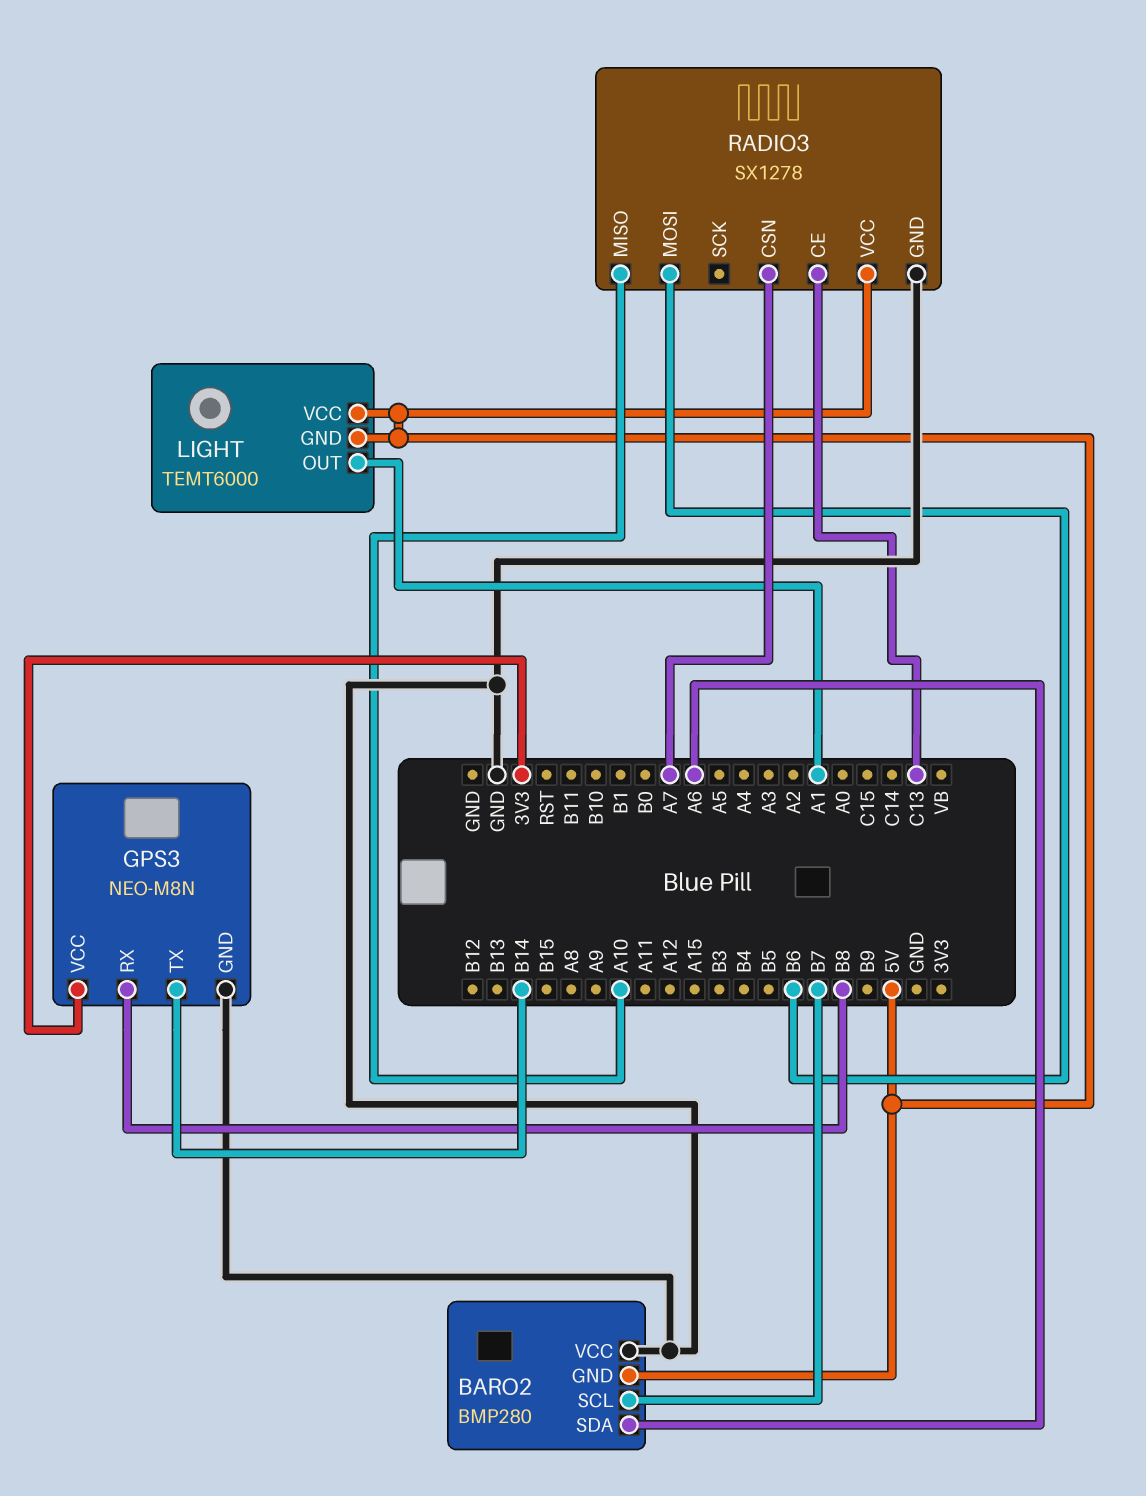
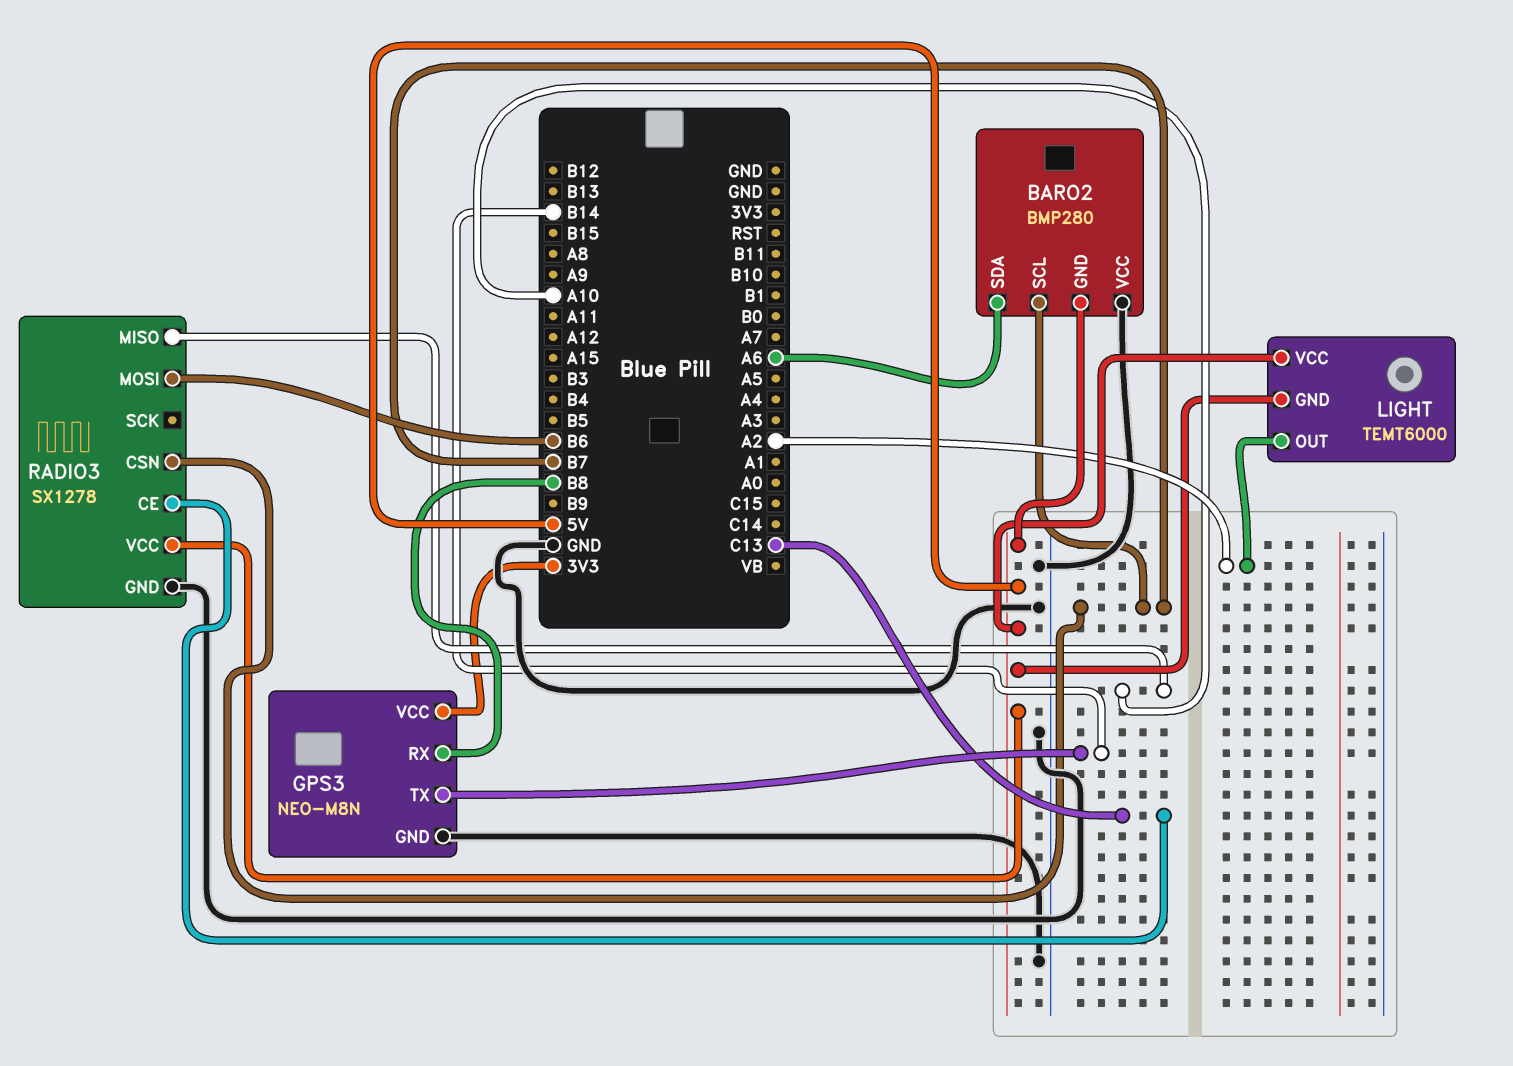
LIGHT pin OUT: A1 -> A2
RADIO3 pin CSN: A7 -> B7

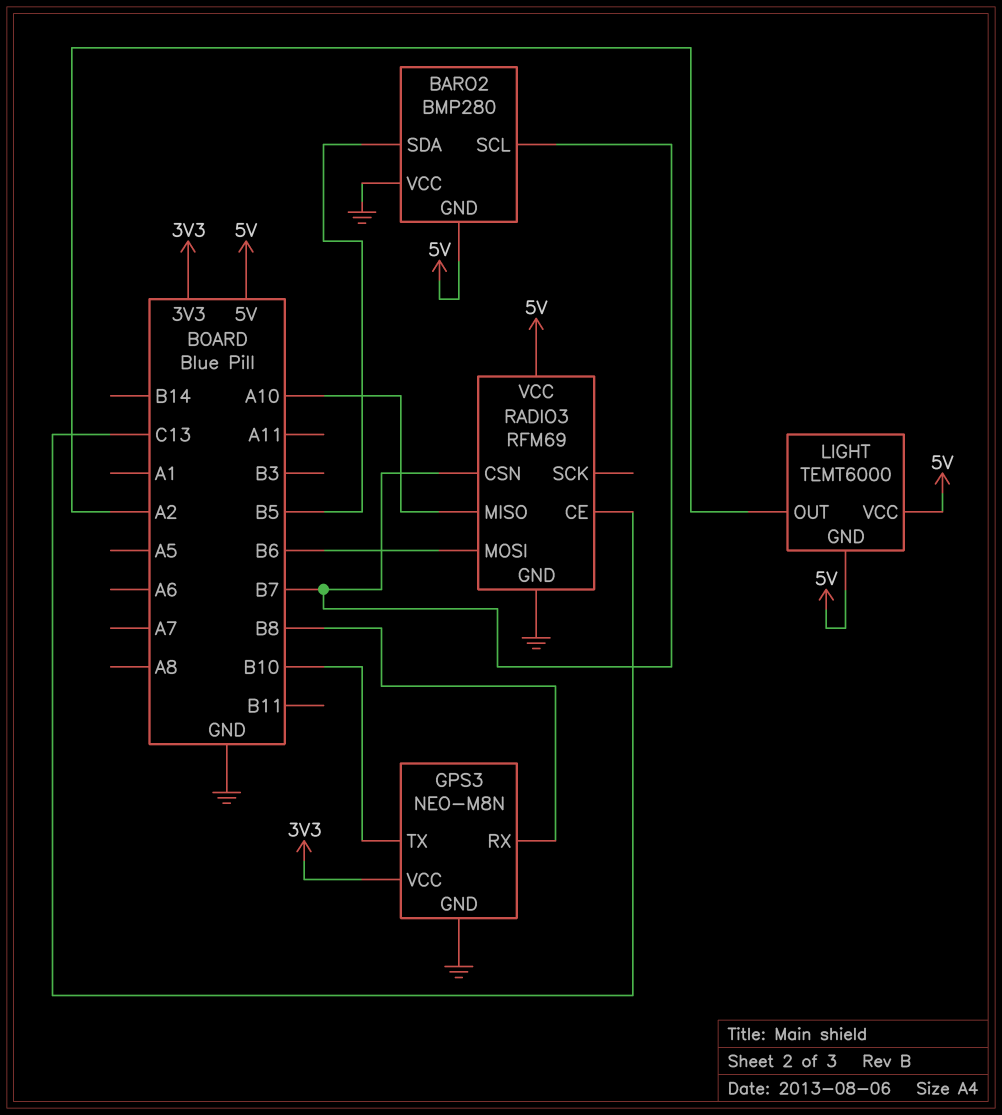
BARO2 pin SDA: A6 -> B5
GPS3 pin TX: B14 -> B10
RADIO3: SX1278 -> RFM69

